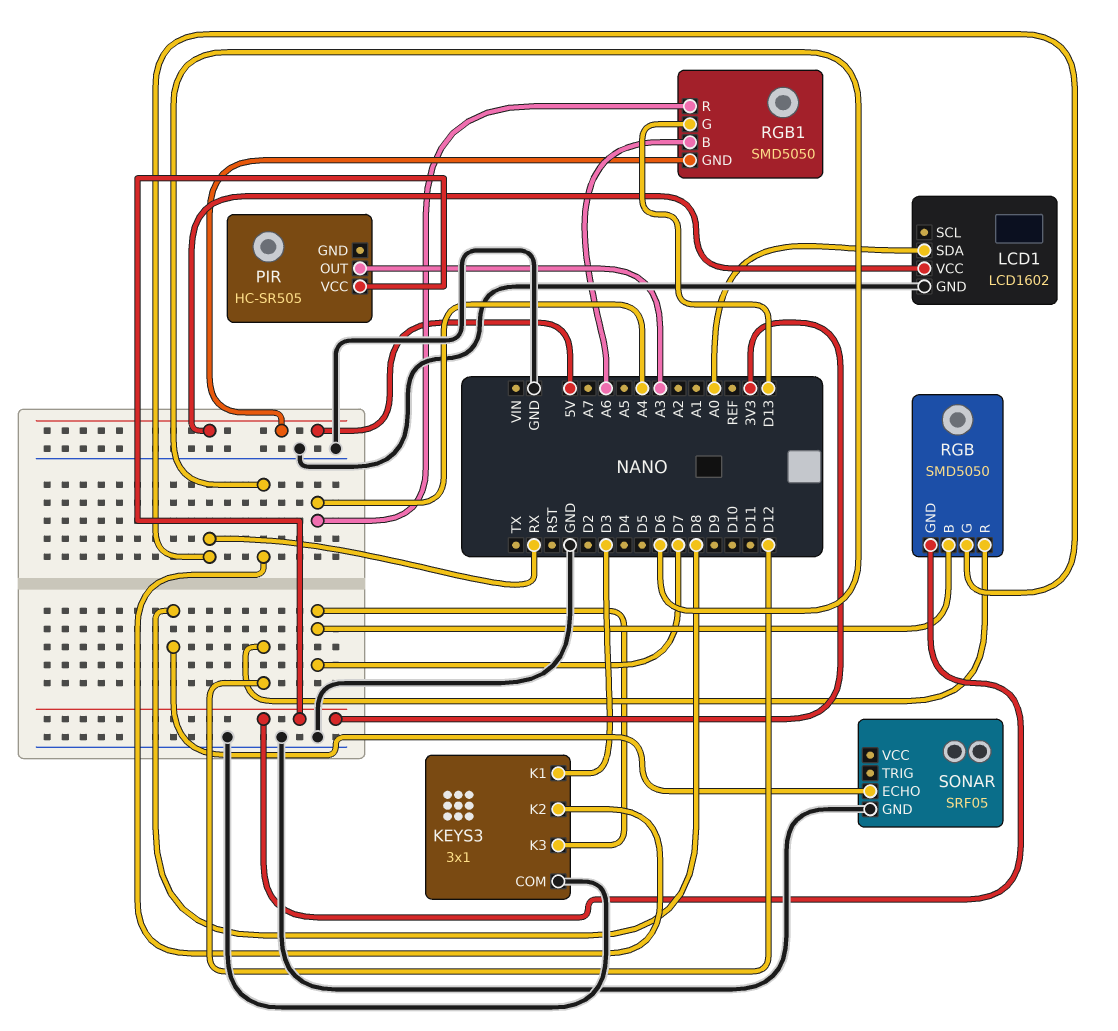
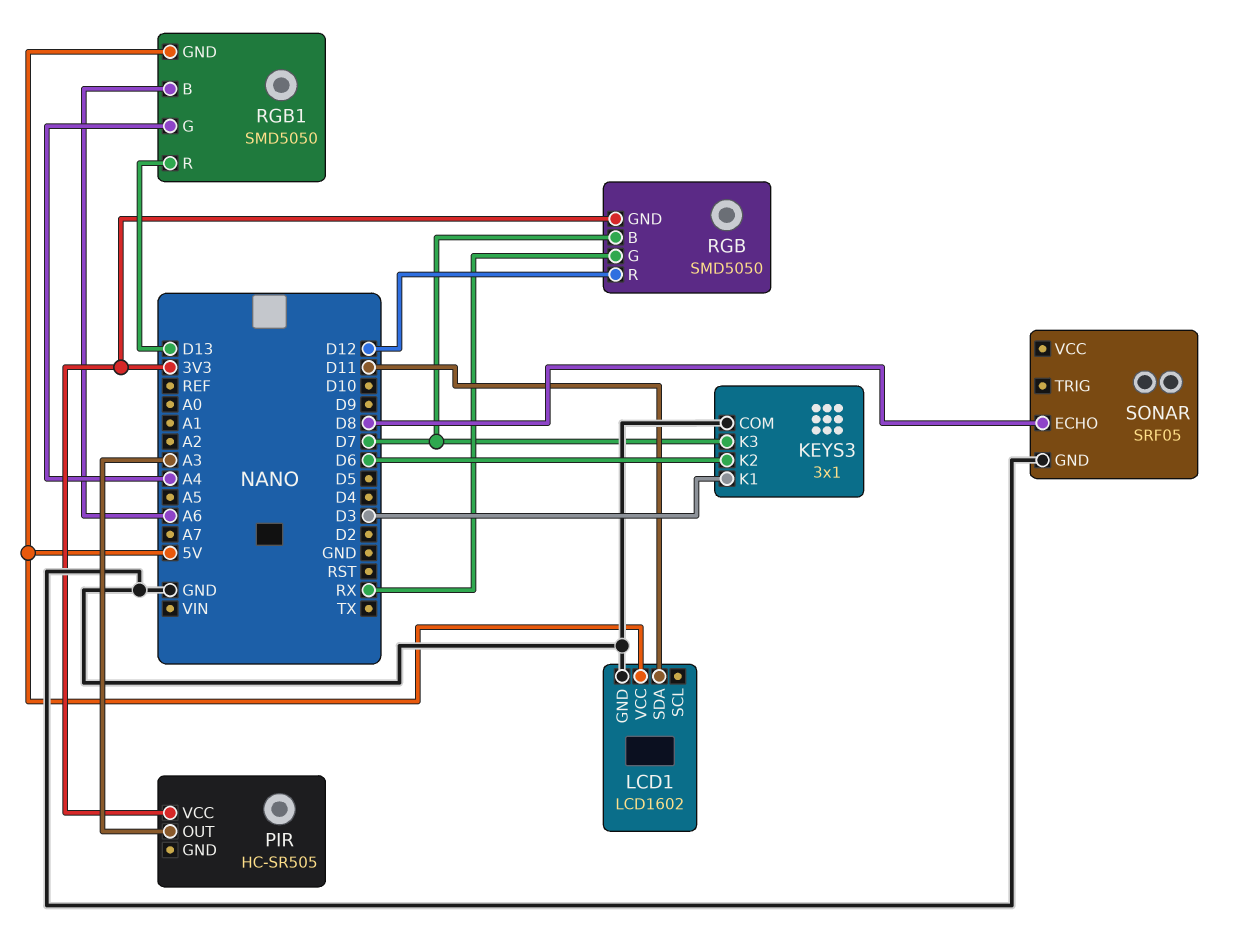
LCD1 pin SDA: A0 -> D11
RGB1 pin G: D13 -> A4
RGB1 pin R: A4 -> D13

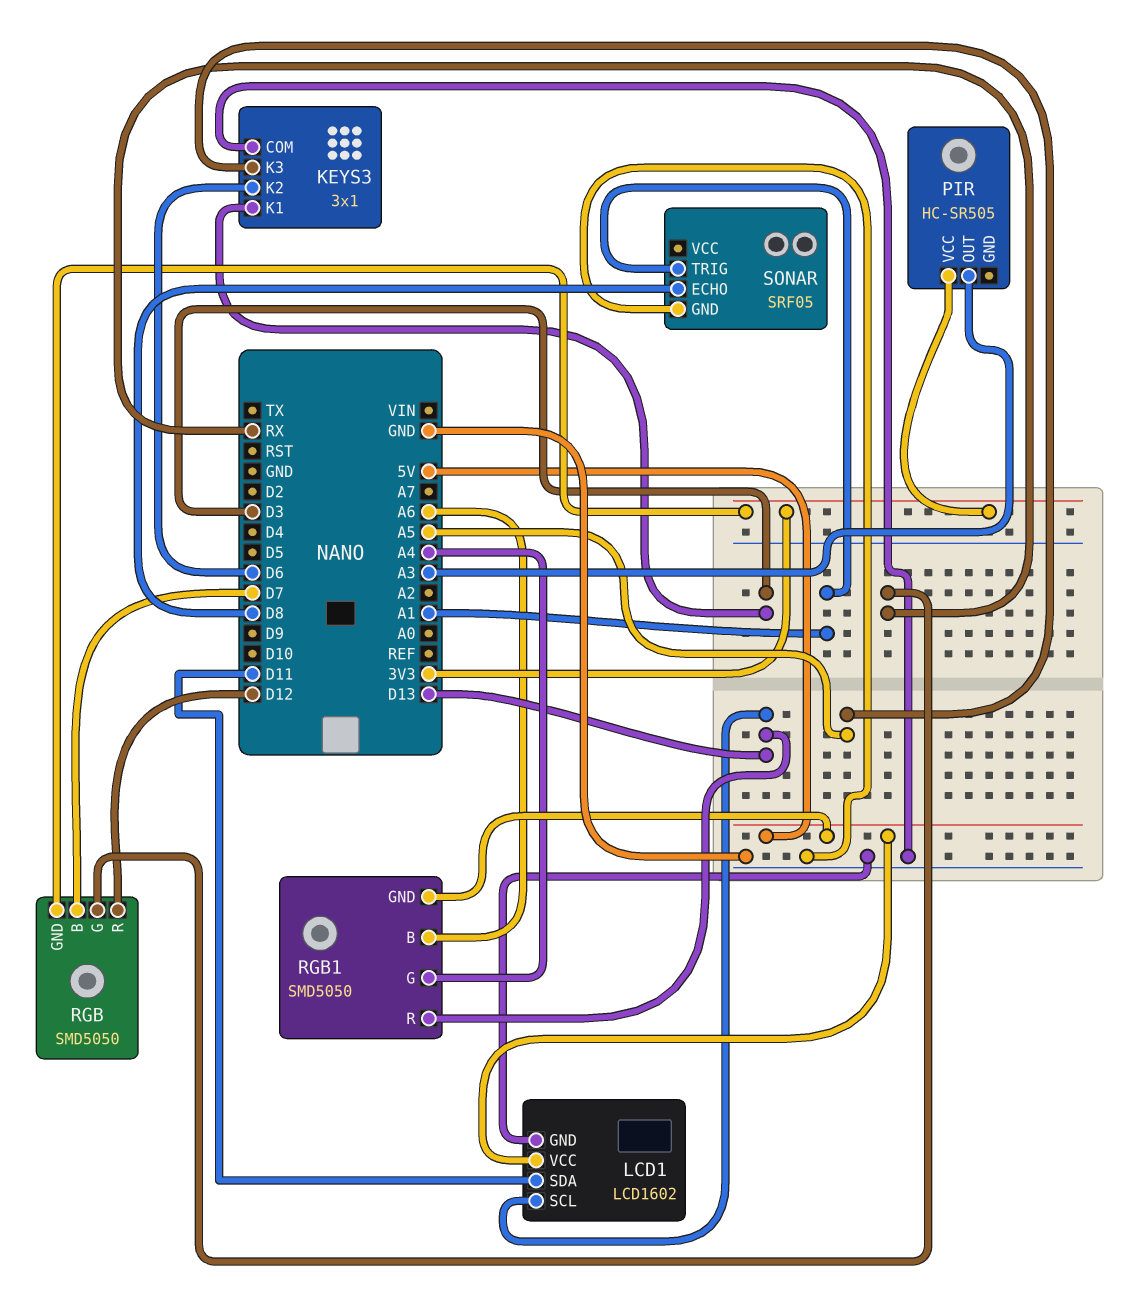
KEYS3 pin K3: D7 -> A5
LCD1 pin SCL: none -> D13
SONAR pin TRIG: none -> A1

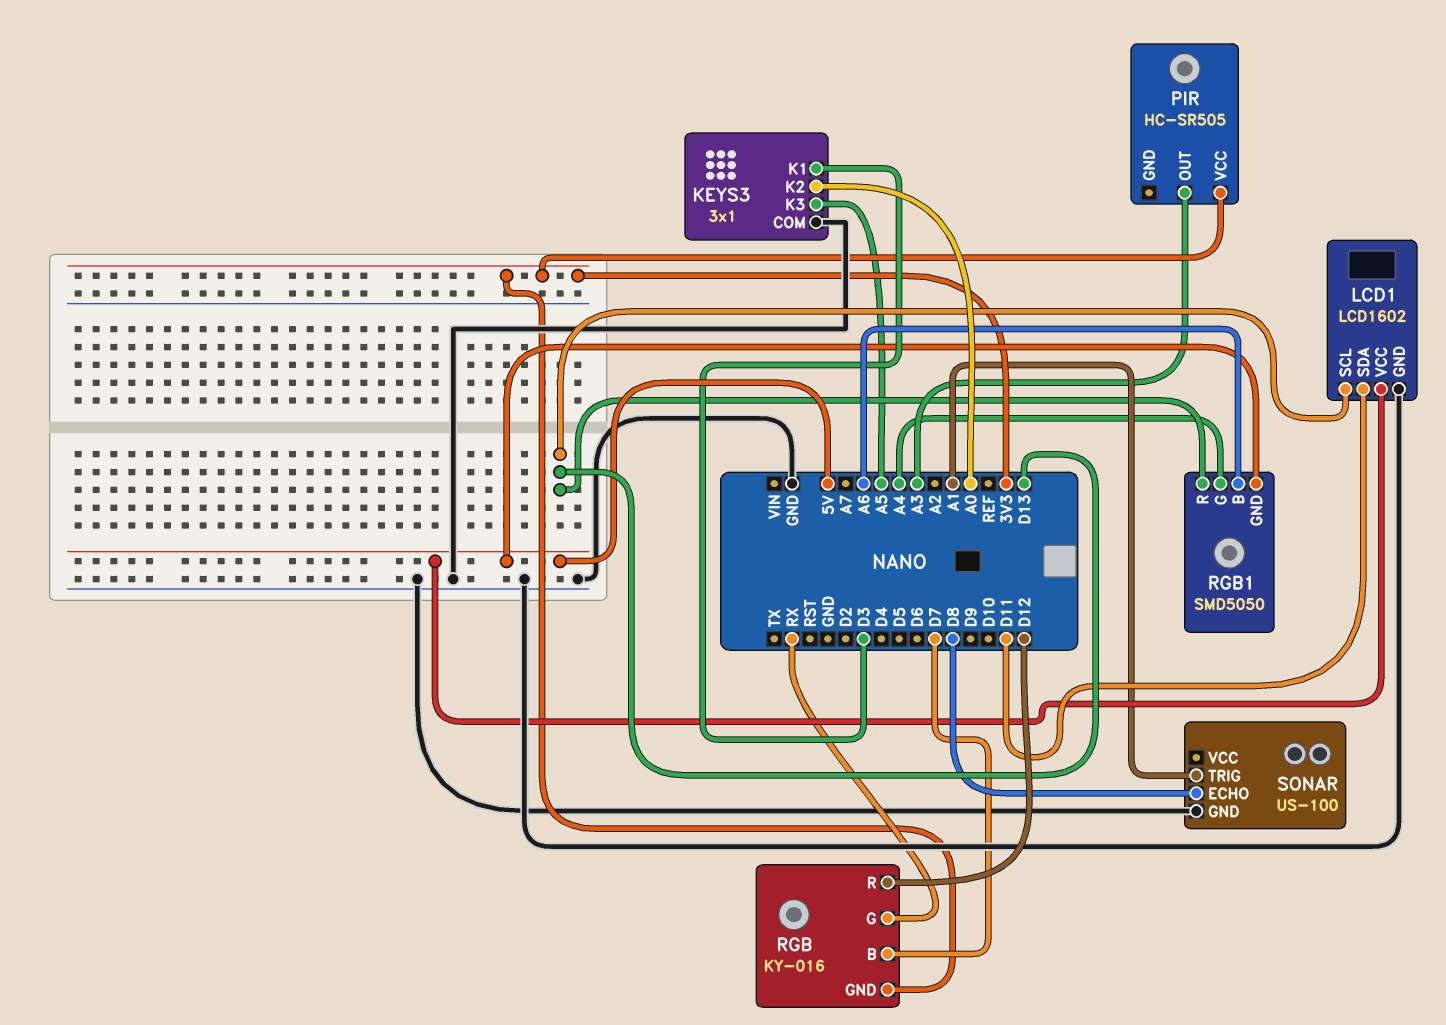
KEYS3 pin K2: D6 -> A0
RGB: SMD5050 -> KY-016
SONAR: SRF05 -> US-100

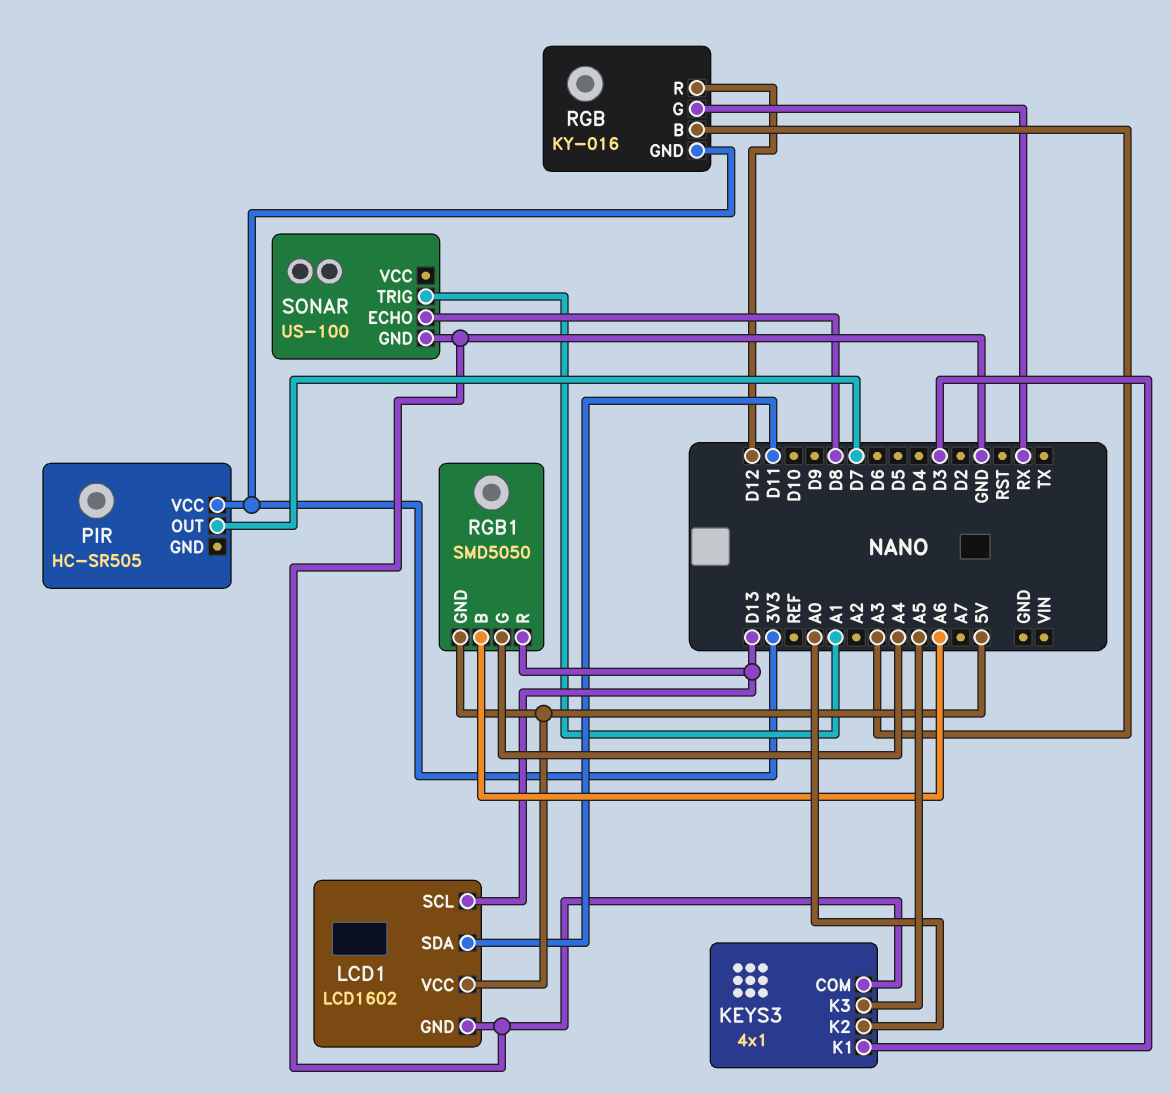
KEYS3: 3x1 -> 4x1
PIR pin OUT: A3 -> D7
RGB pin B: D7 -> A3

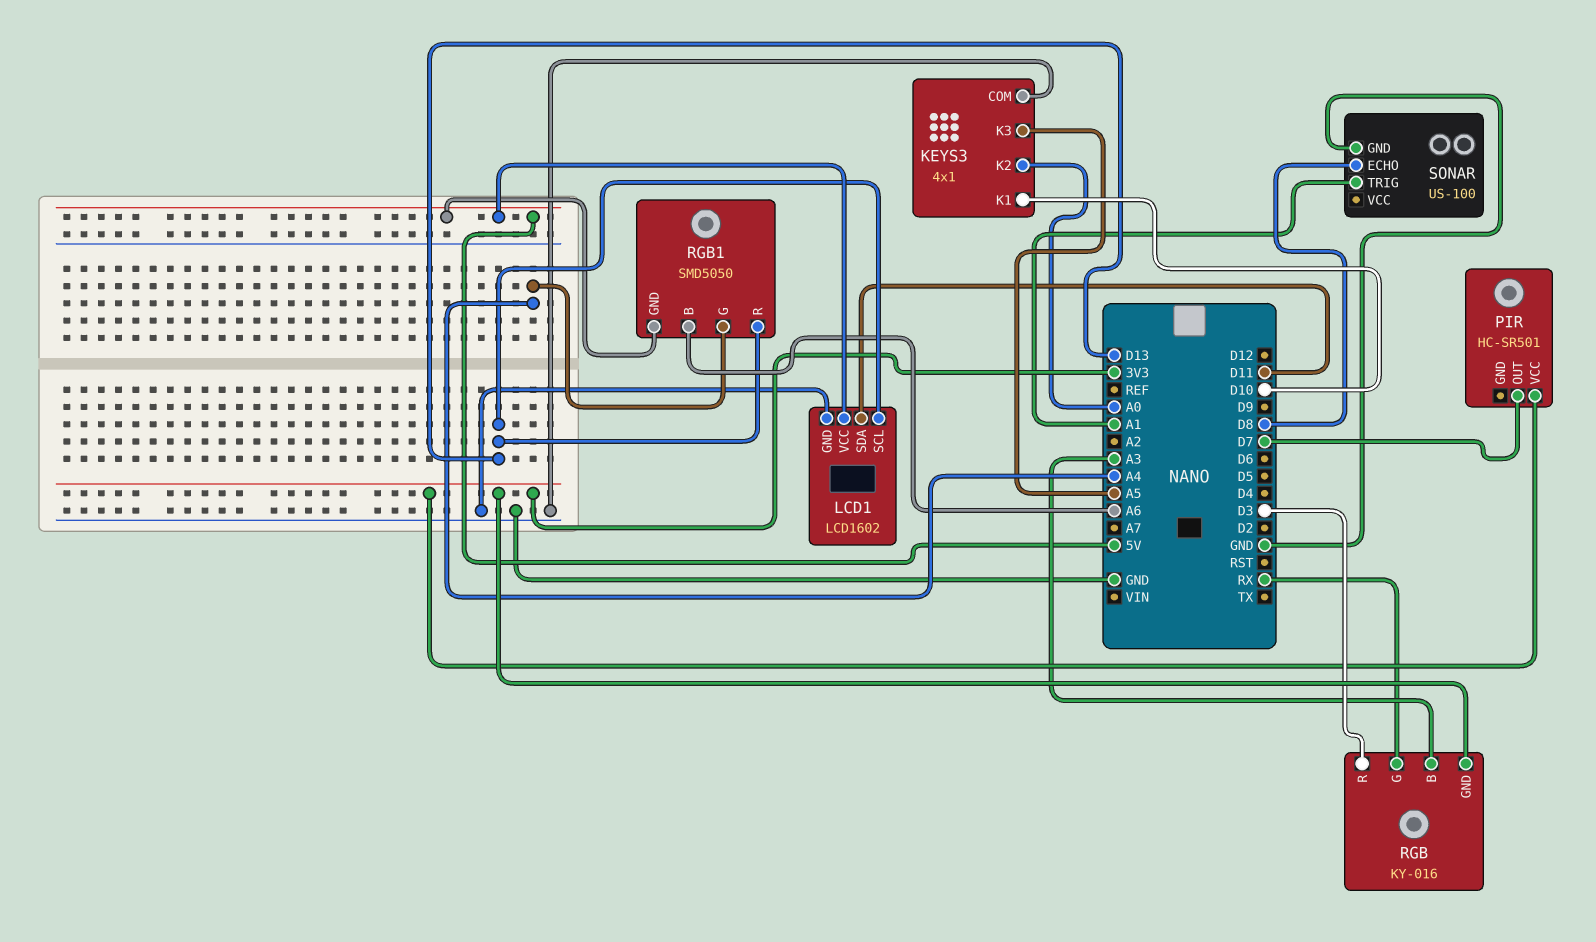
KEYS3 pin K1: D3 -> D10
PIR: HC-SR505 -> HC-SR501
RGB pin R: D12 -> D3

